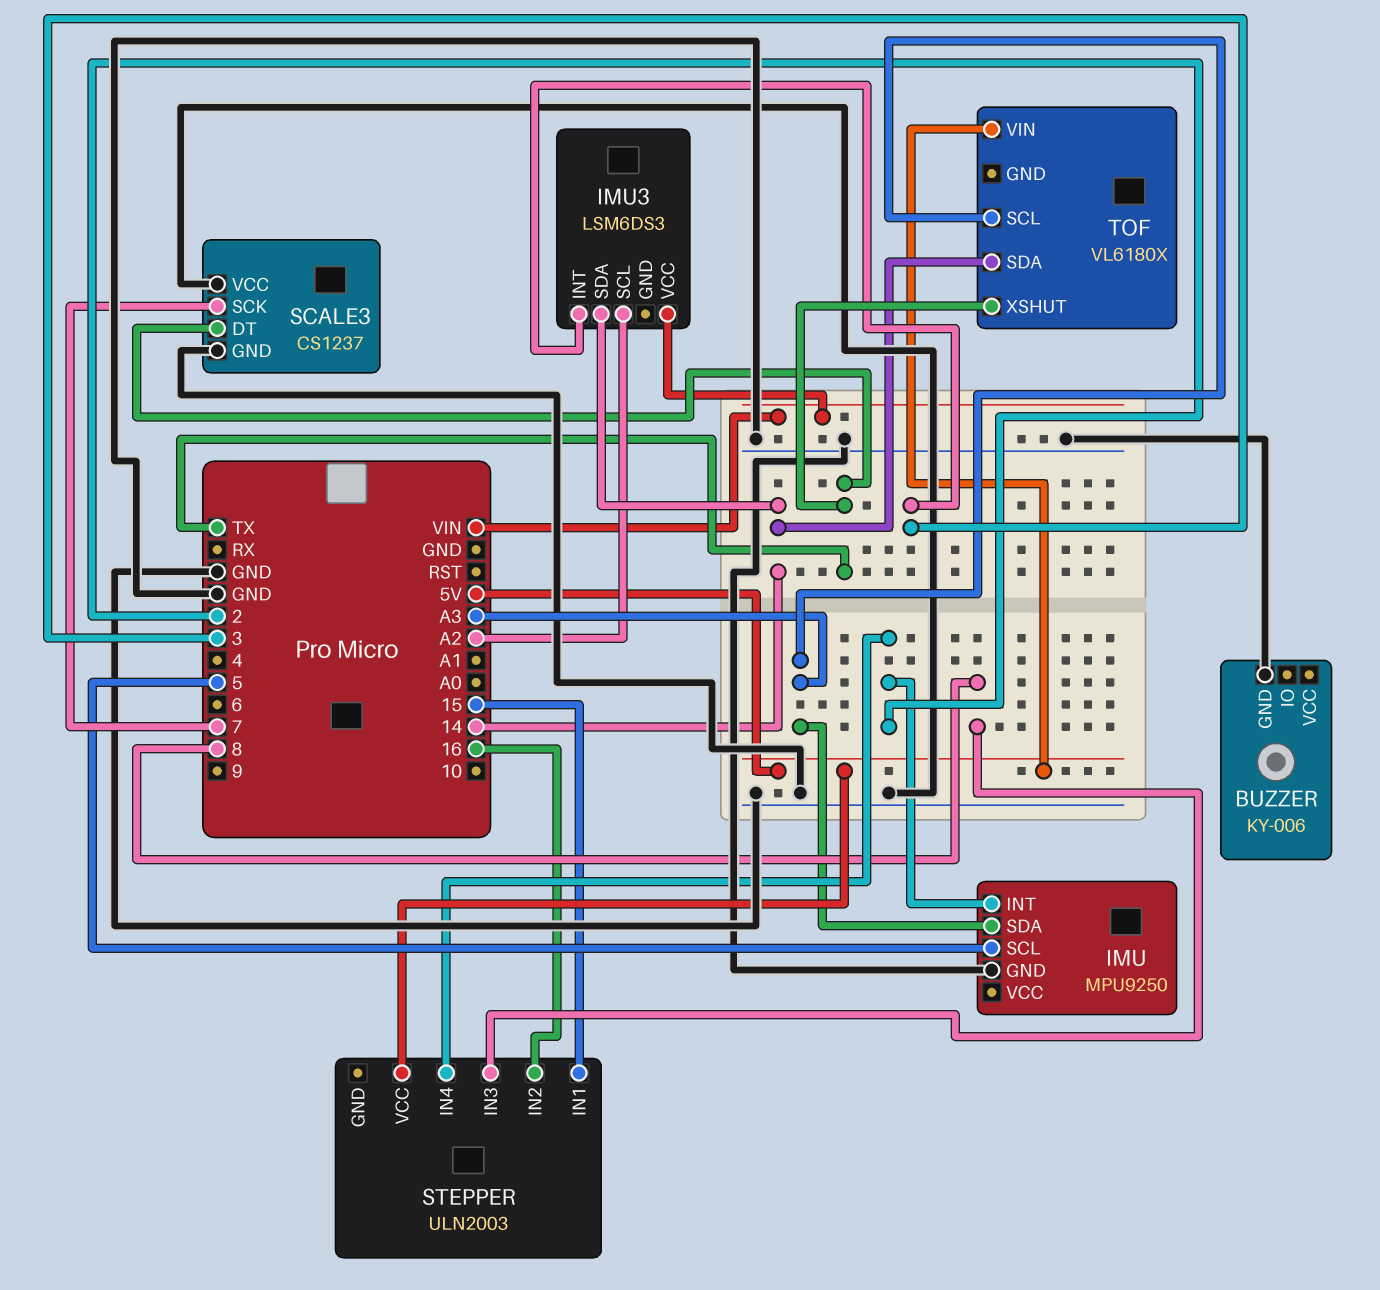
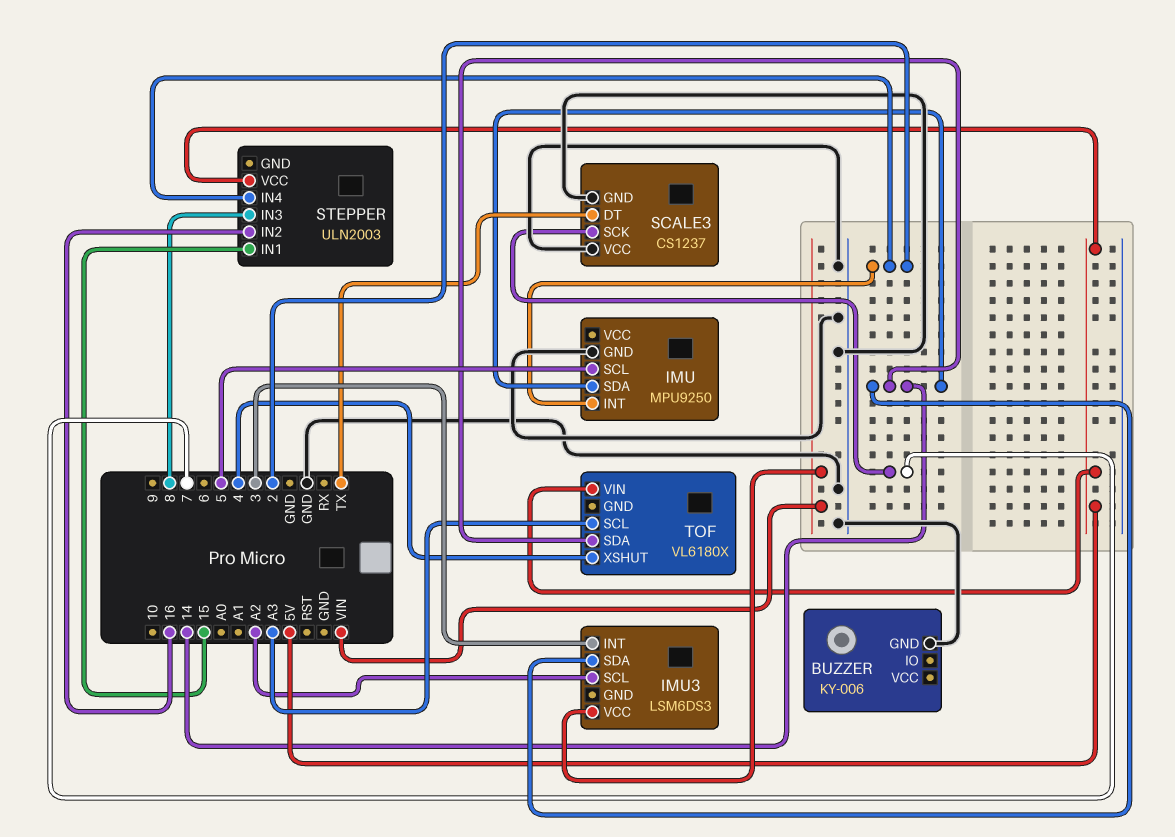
IMU pin SDA: A3 -> 14
TOF pin XSHUT: TX -> 4

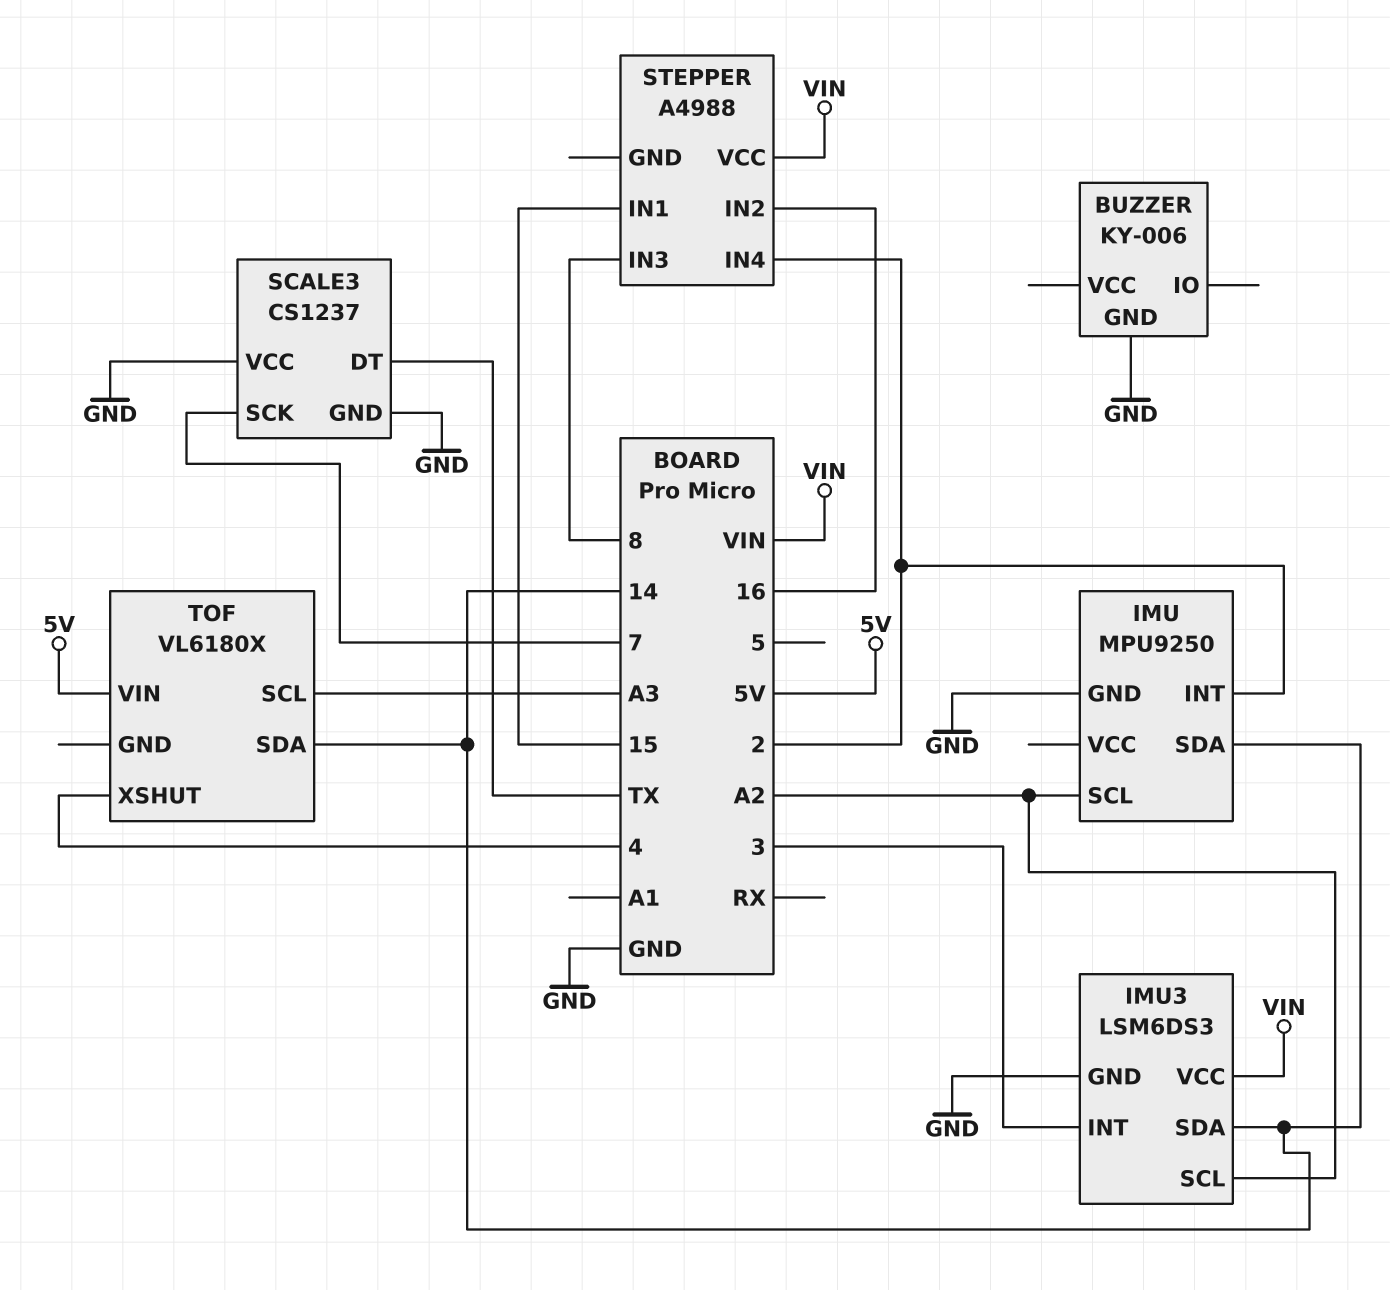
IMU pin SCL: 5 -> A2
IMU3 pin GND: none -> GND
STEPPER: ULN2003 -> A4988
STEPPER pin VCC: 5V -> VIN

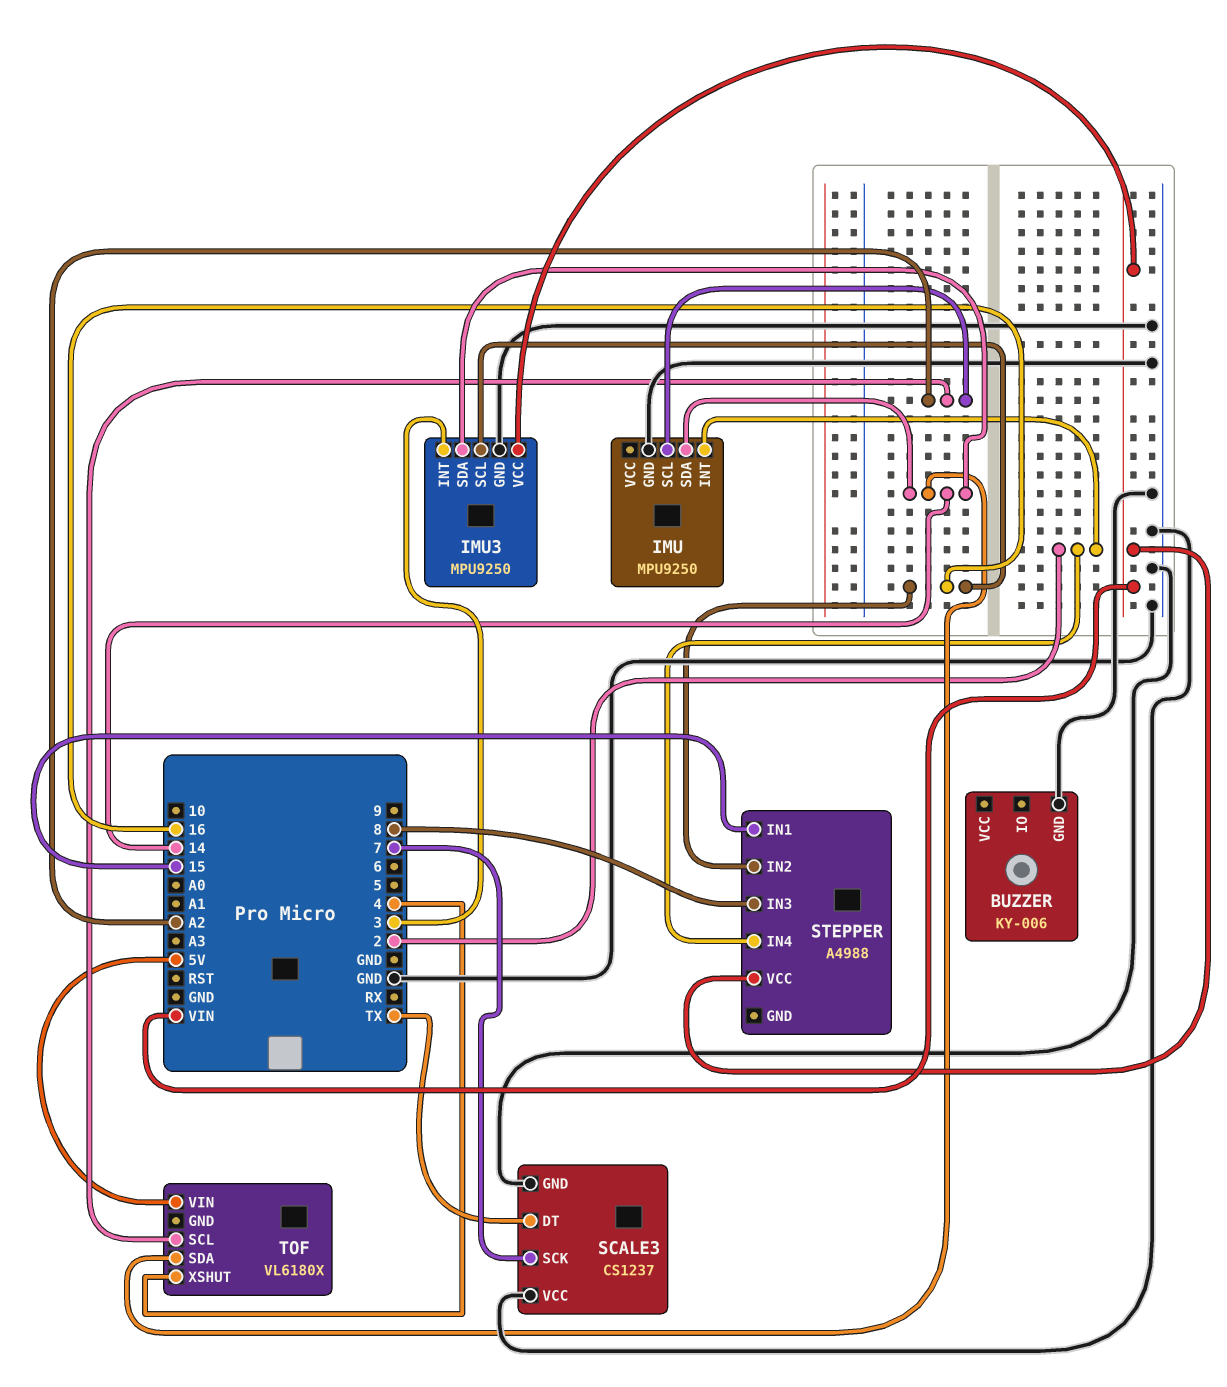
IMU3: LSM6DS3 -> MPU9250
IMU3 pin SCL: A2 -> 16
TOF pin SCL: A3 -> A2

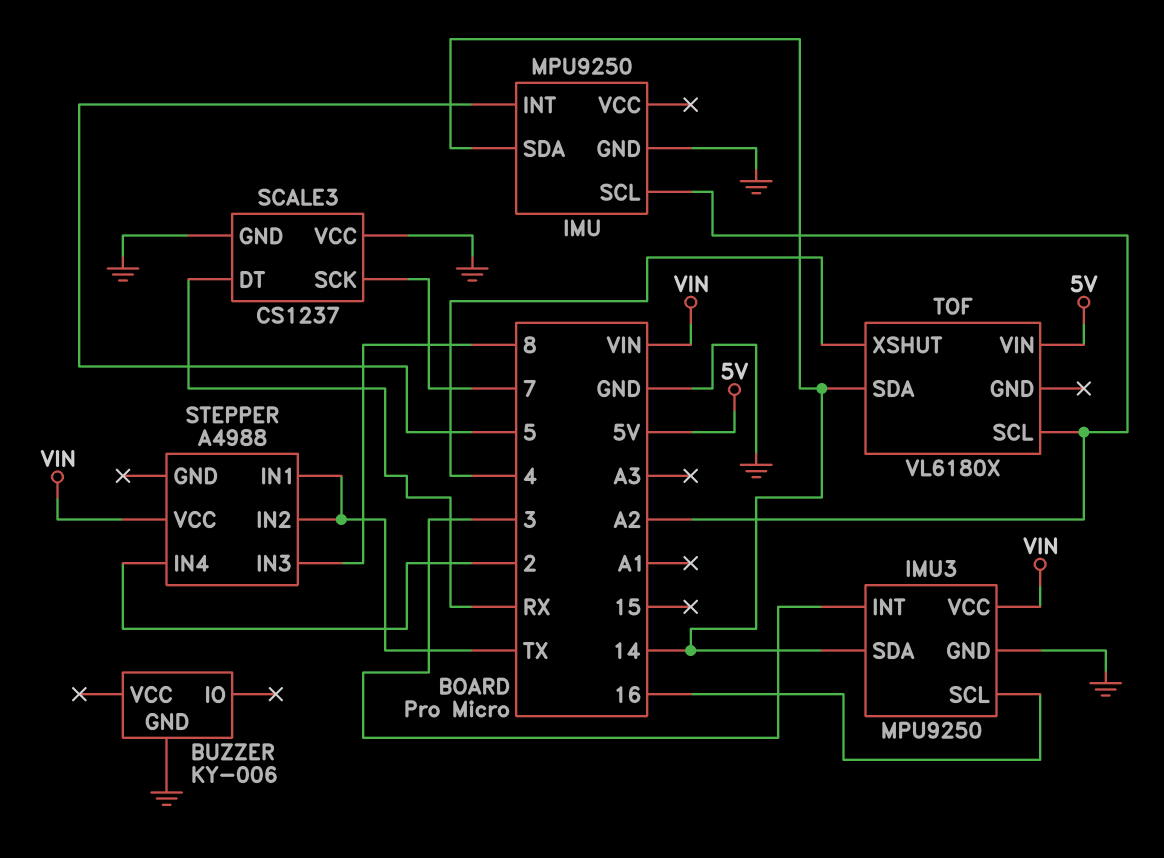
IMU pin INT: 2 -> 5
SCALE3 pin DT: TX -> RX
STEPPER pin IN1: 15 -> TX
STEPPER pin IN2: 16 -> TX

